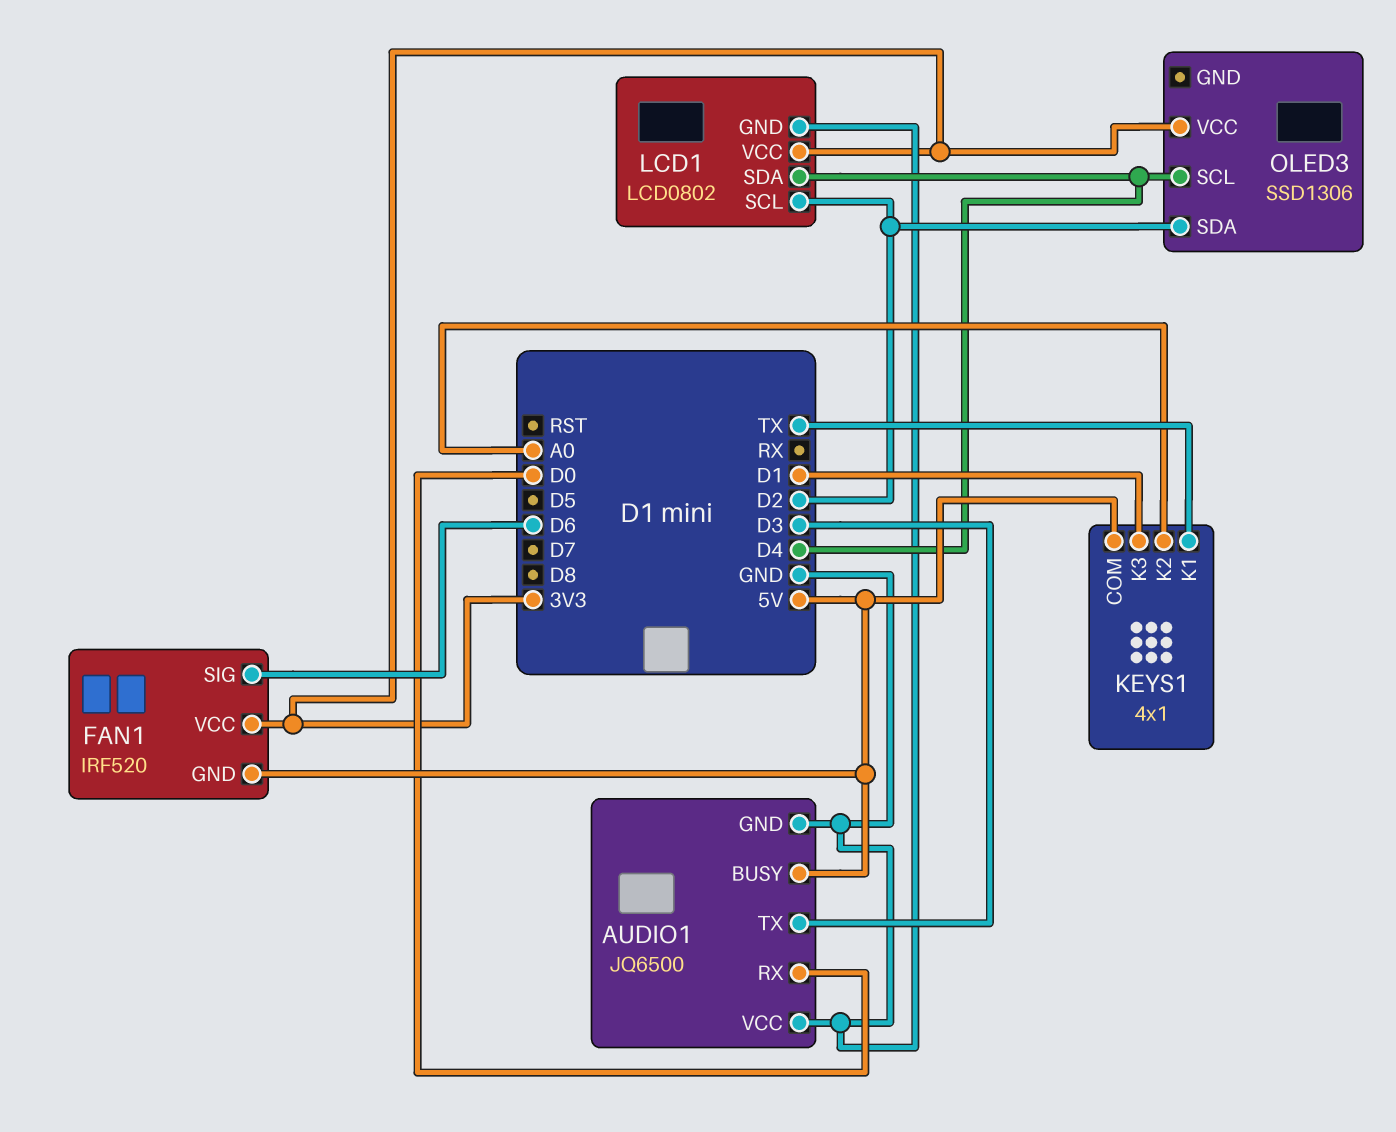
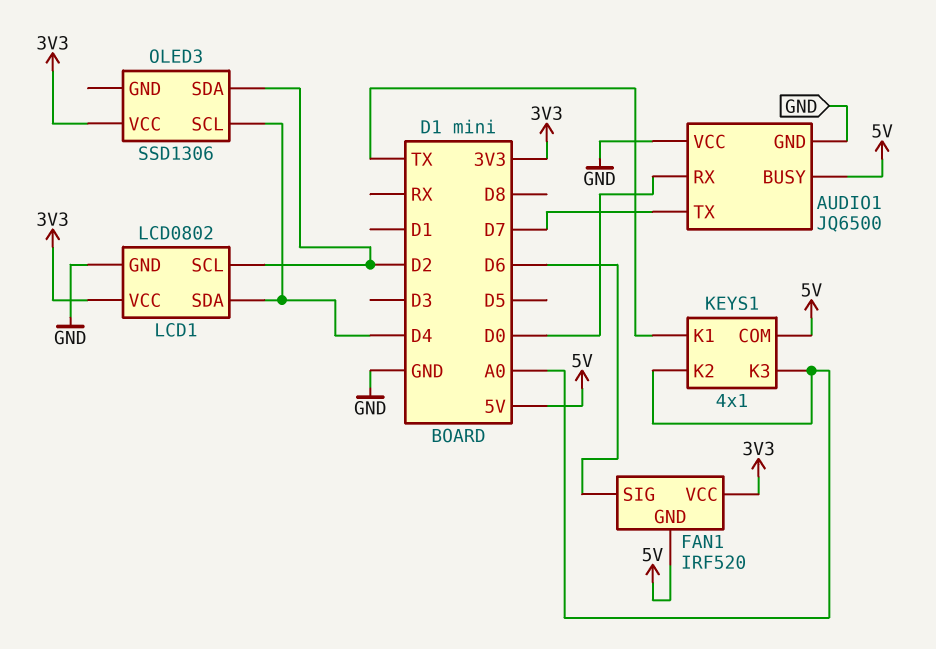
AUDIO1 pin TX: D3 -> D7
KEYS1 pin K3: D1 -> A0

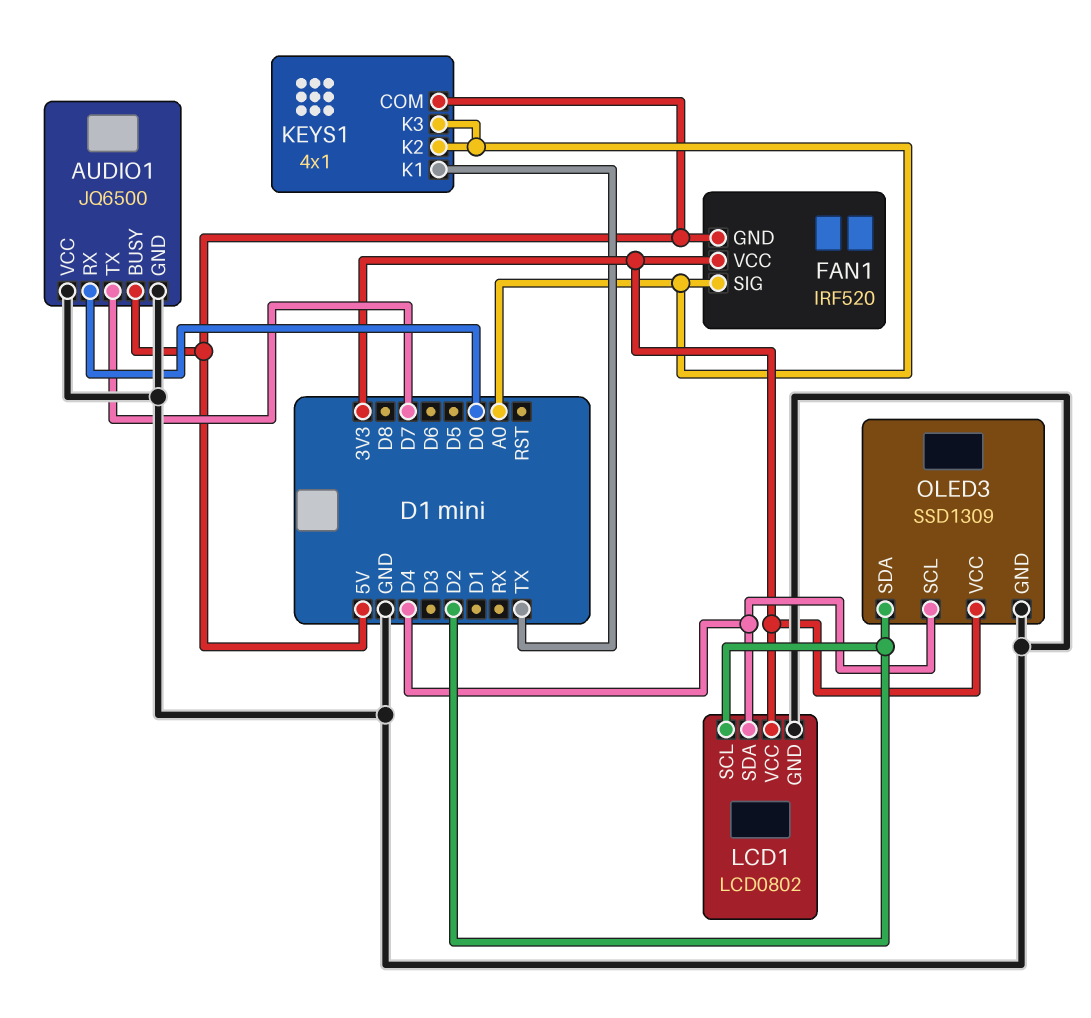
FAN1 pin SIG: D6 -> A0
OLED3: SSD1306 -> SSD1309
OLED3 pin GND: none -> GND

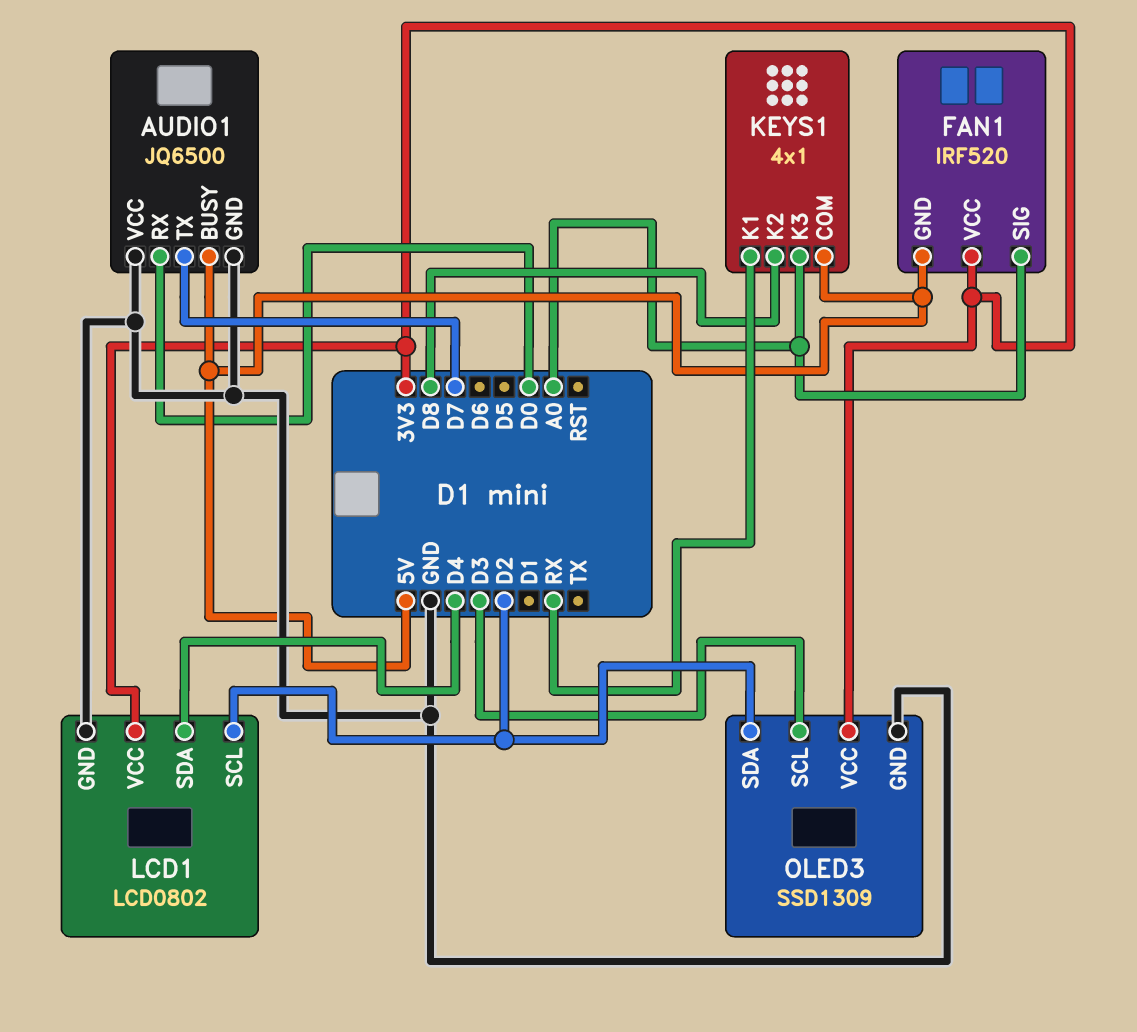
KEYS1 pin K1: TX -> RX
KEYS1 pin K2: A0 -> D8
OLED3 pin SCL: D4 -> D3

